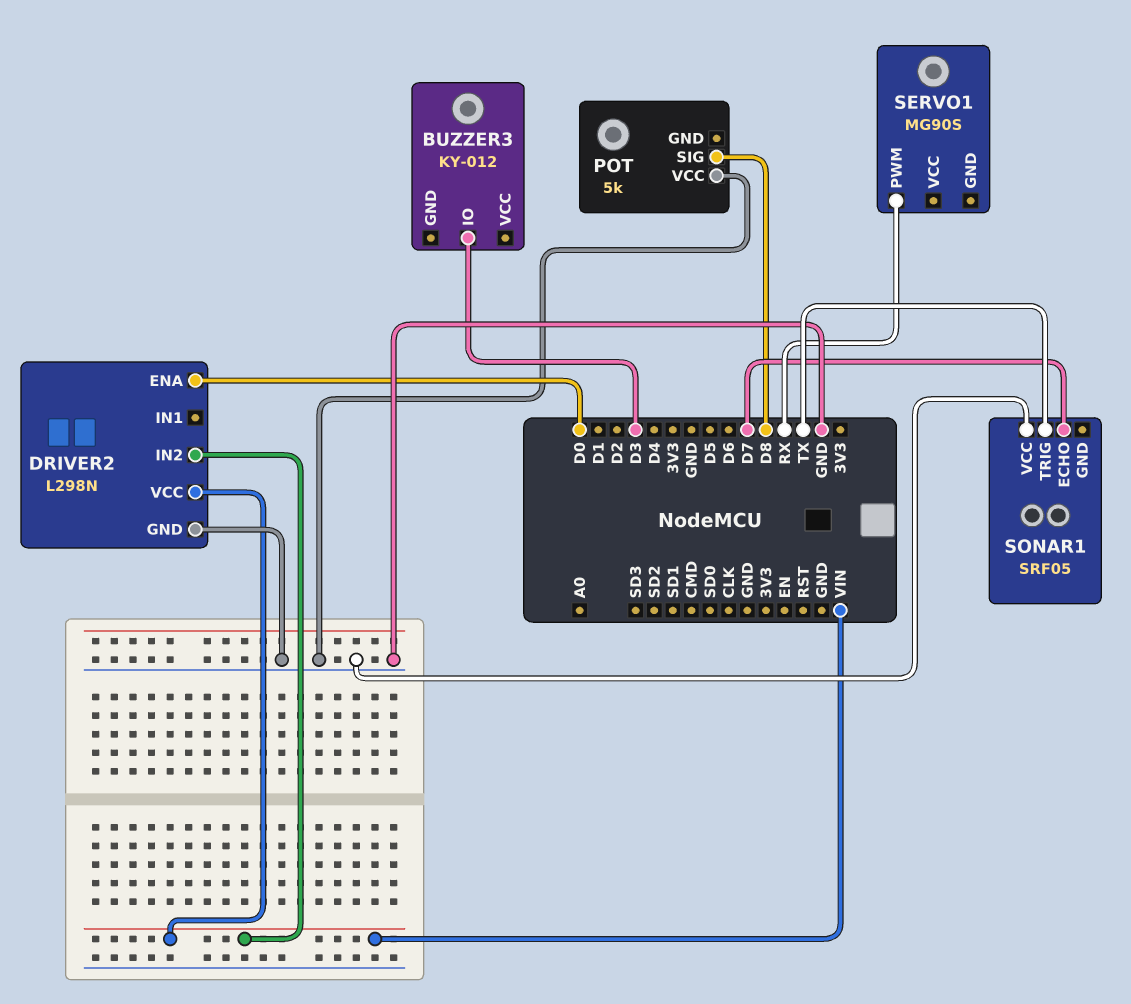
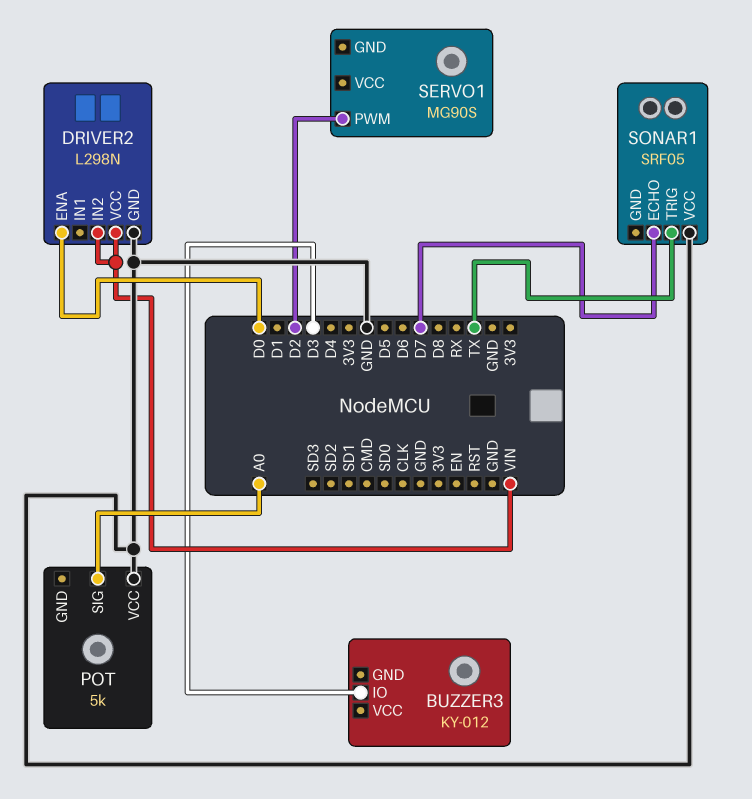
POT pin SIG: D8 -> A0
SERVO1 pin PWM: RX -> D2

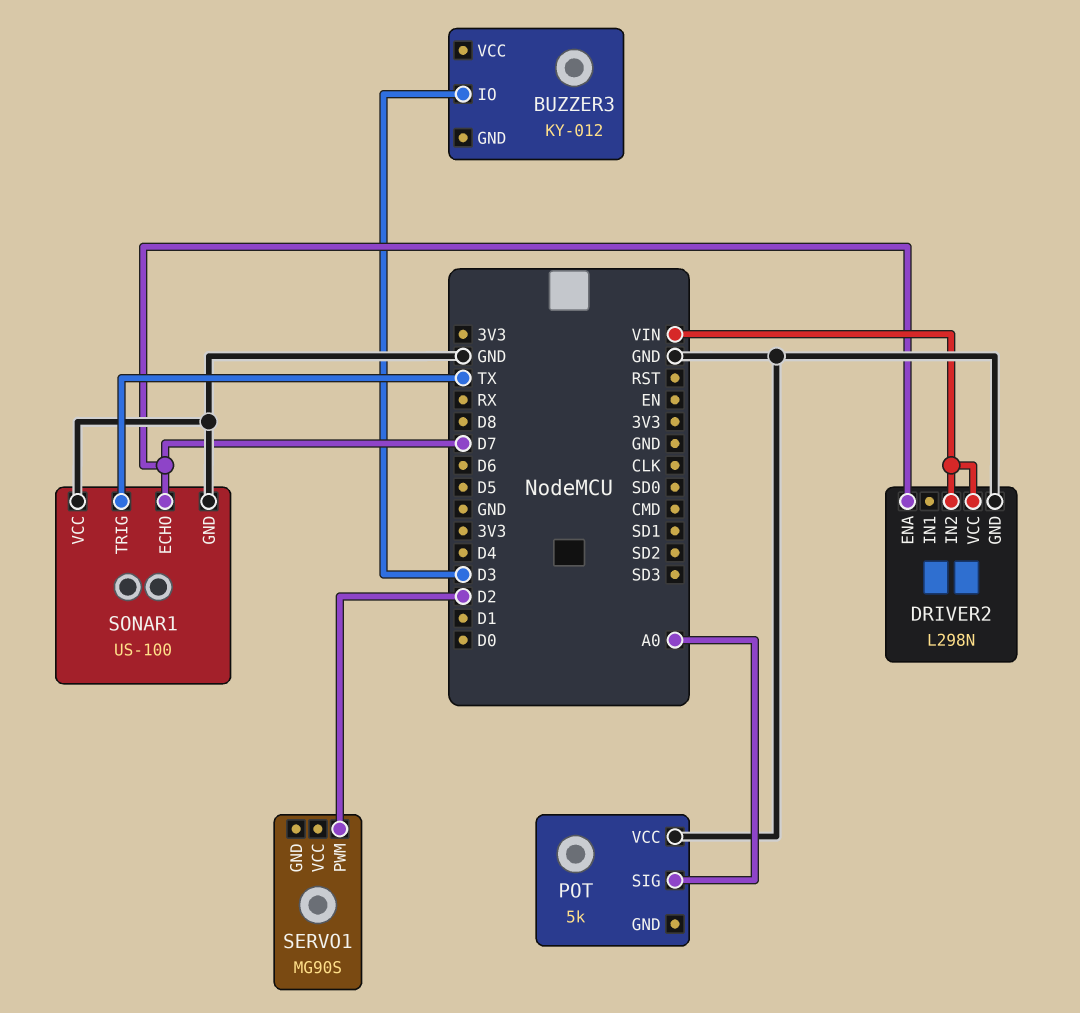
DRIVER2 pin ENA: D0 -> D7
SONAR1: SRF05 -> US-100
SONAR1 pin GND: none -> GND

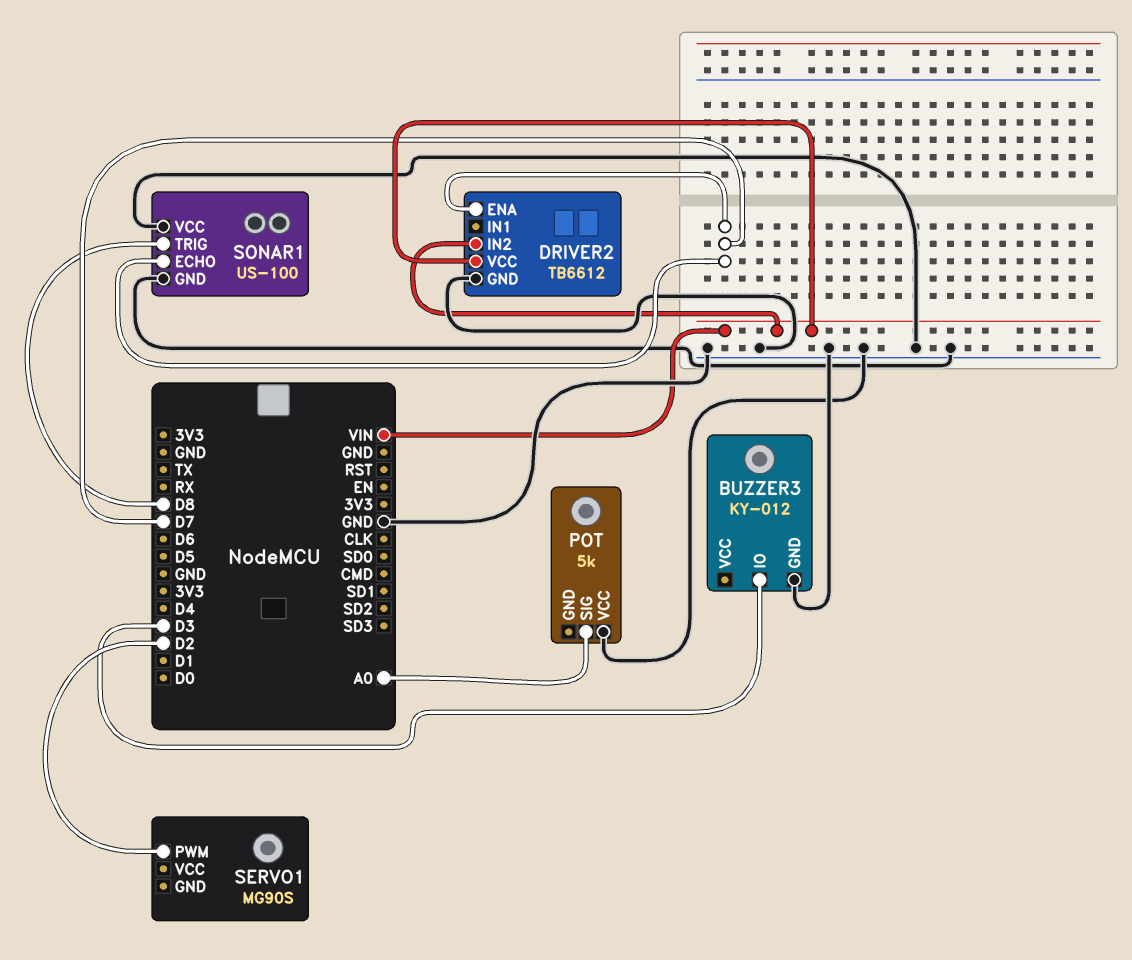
BUZZER3 pin GND: none -> GND
DRIVER2: L298N -> TB6612
SONAR1 pin TRIG: TX -> D8

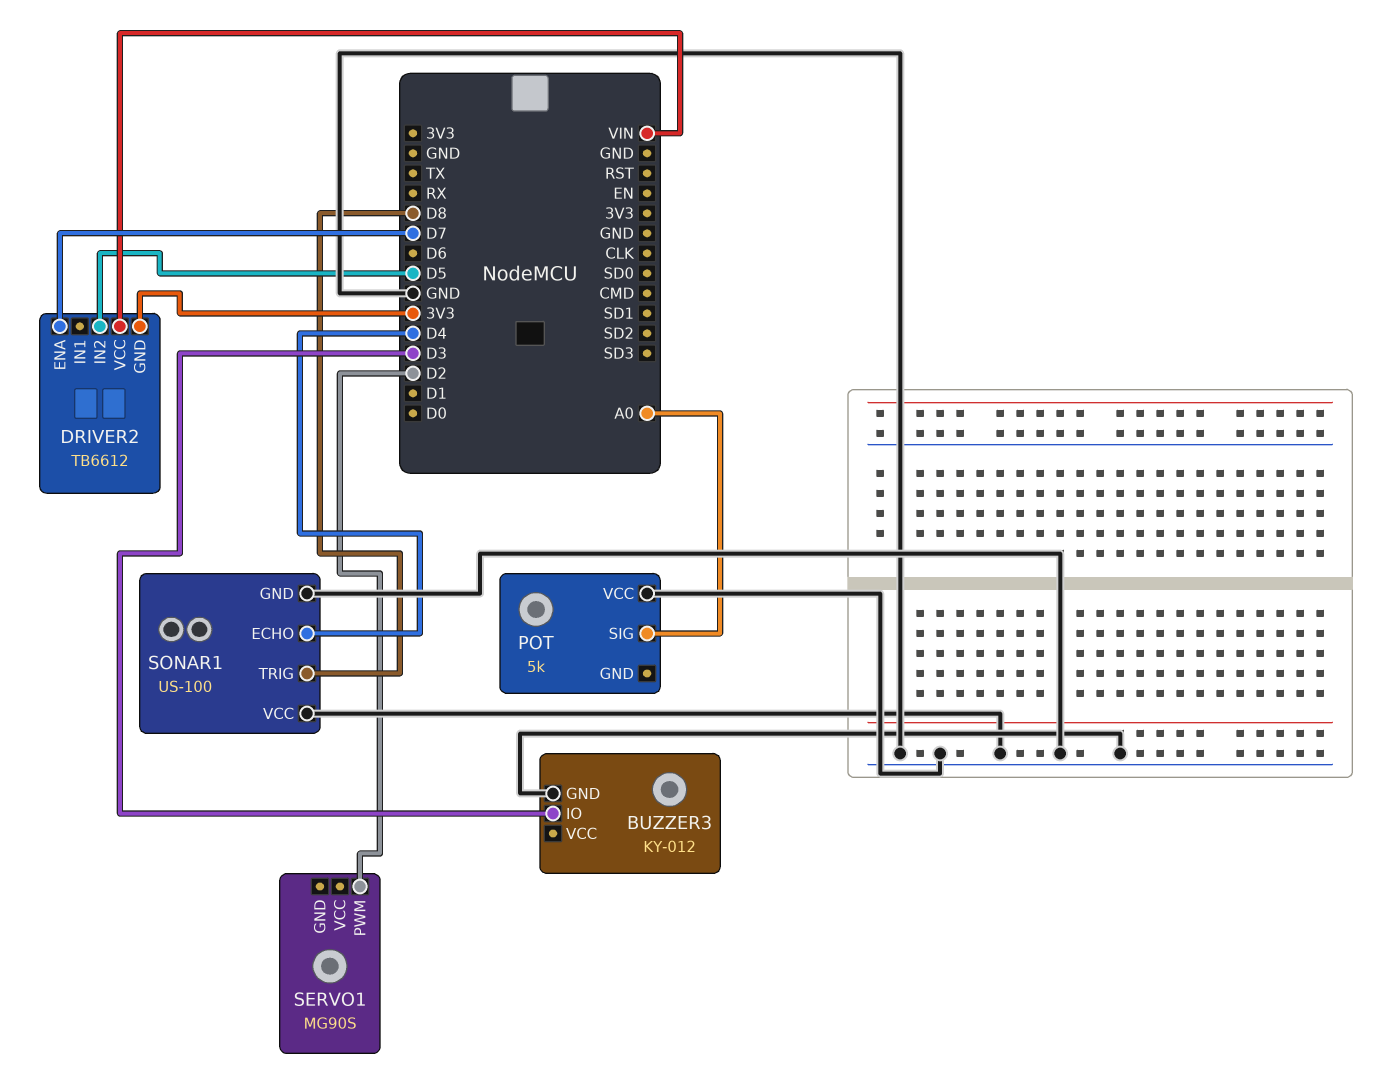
DRIVER2 pin GND: GND -> 3V3
DRIVER2 pin IN2: VIN -> D5
SONAR1 pin ECHO: D7 -> D4

